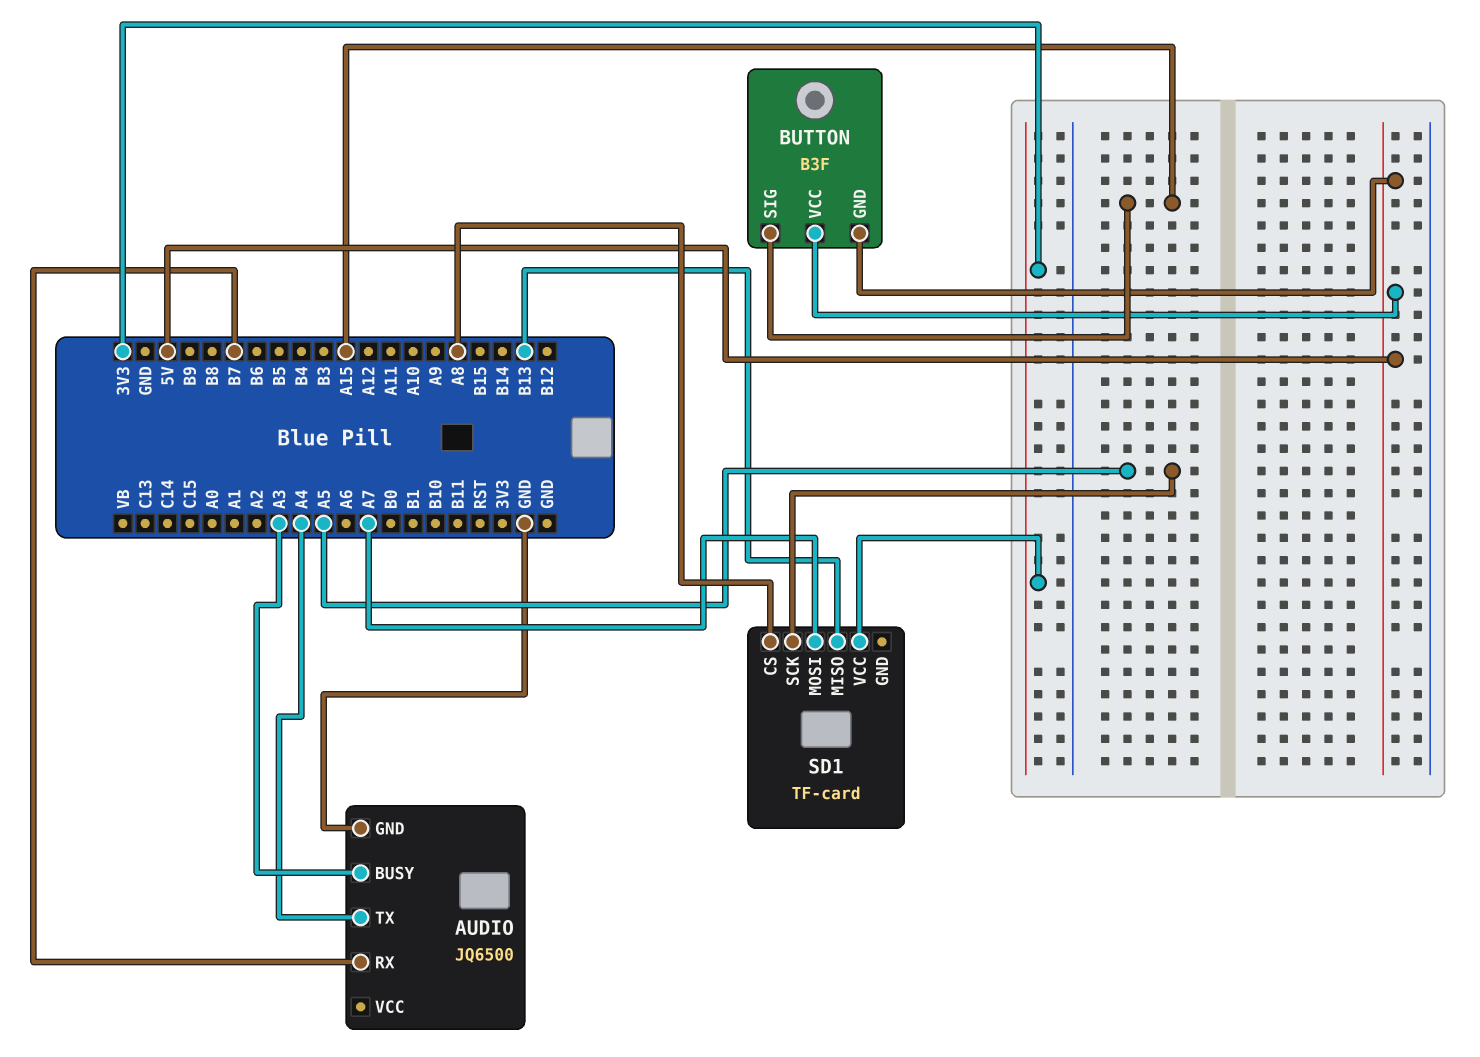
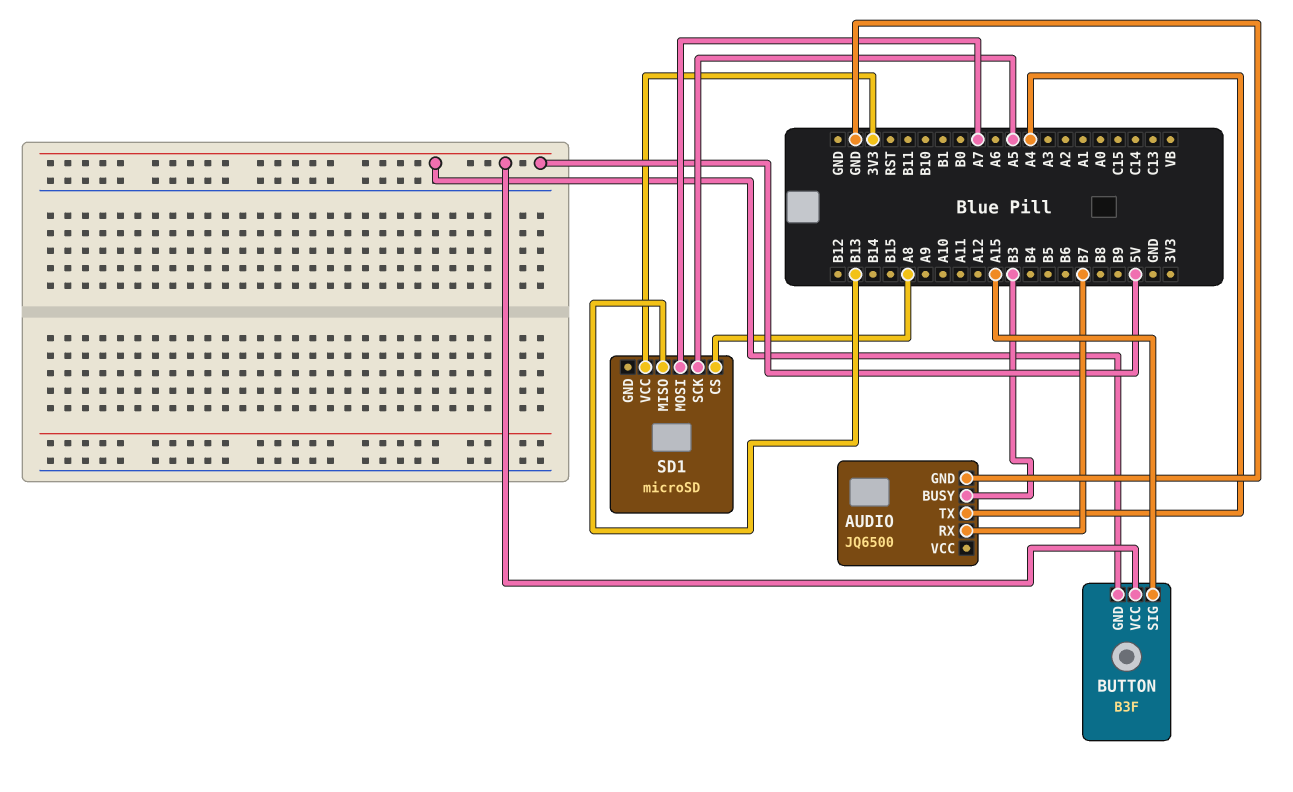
AUDIO pin BUSY: A3 -> B3
SD1: TF-card -> microSD

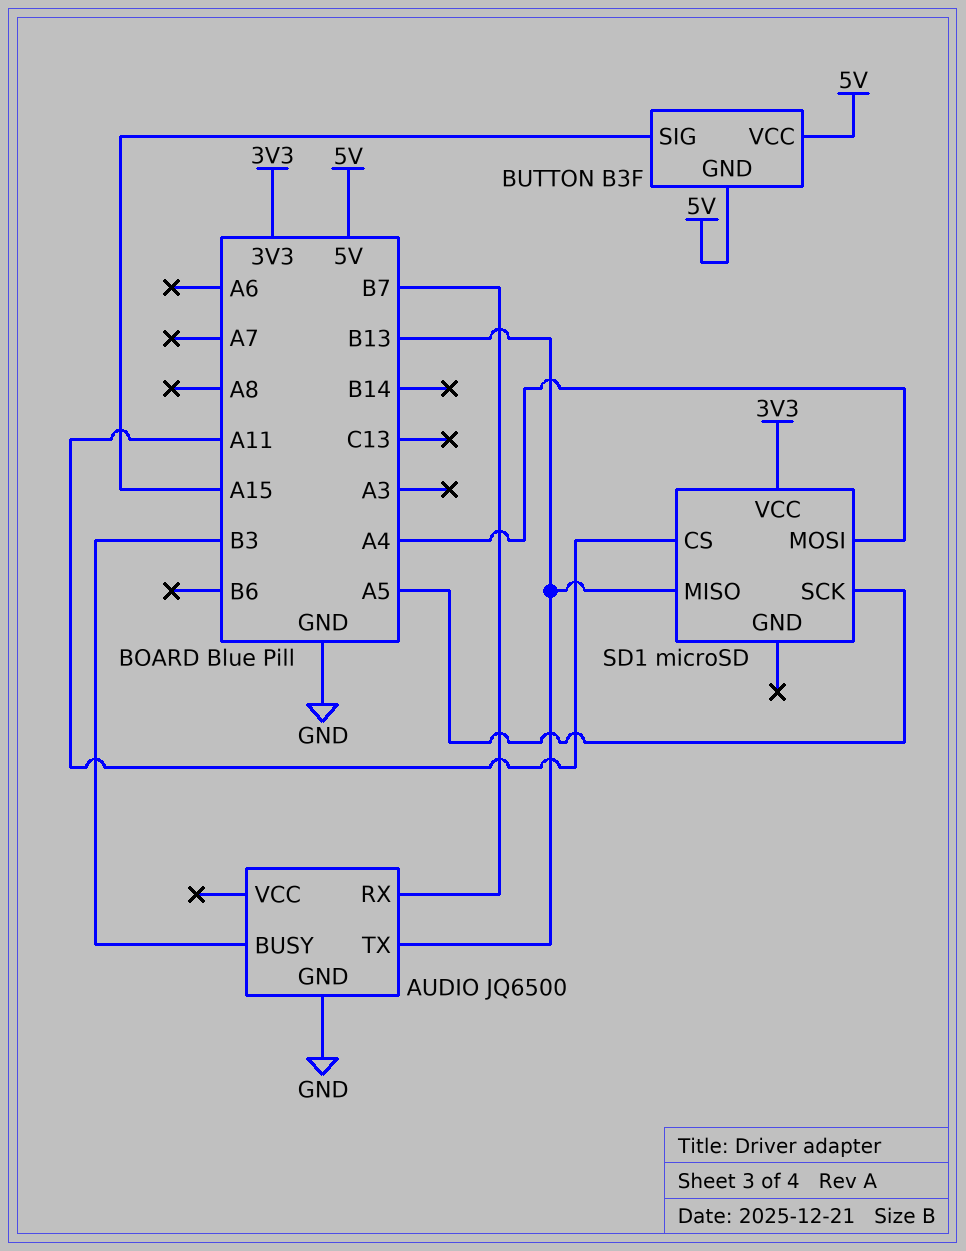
AUDIO pin TX: A4 -> B13
SD1 pin CS: A8 -> A11
SD1 pin MOSI: A7 -> A4

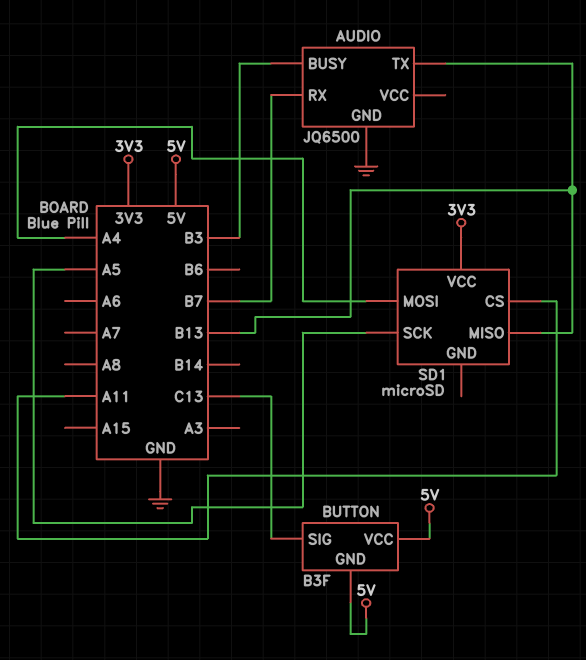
BUTTON pin SIG: A15 -> C13

